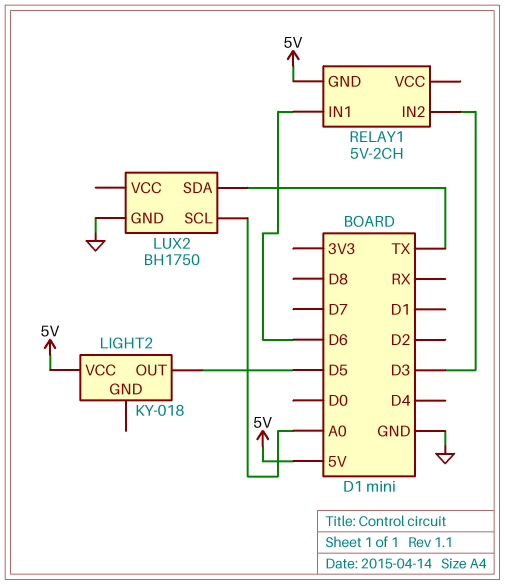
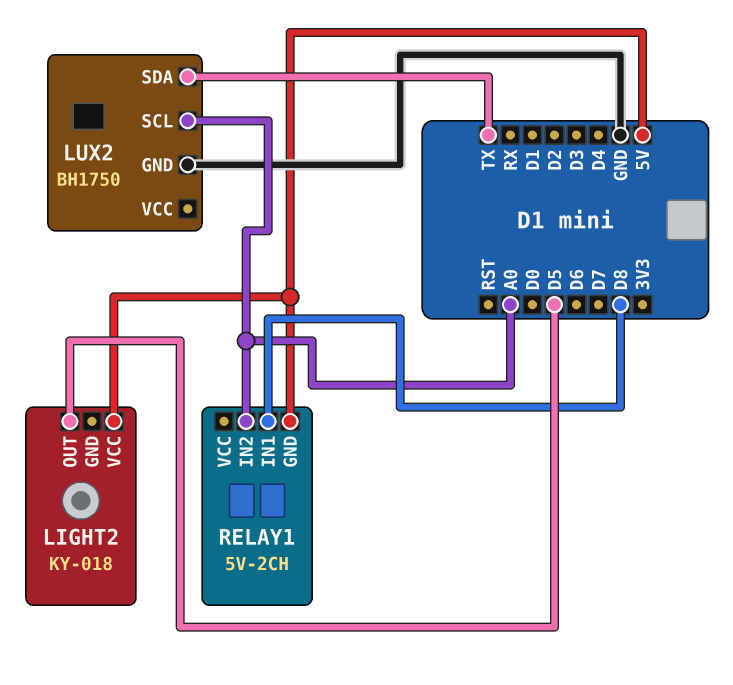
RELAY1 pin IN1: D6 -> D8
RELAY1 pin IN2: D3 -> A0

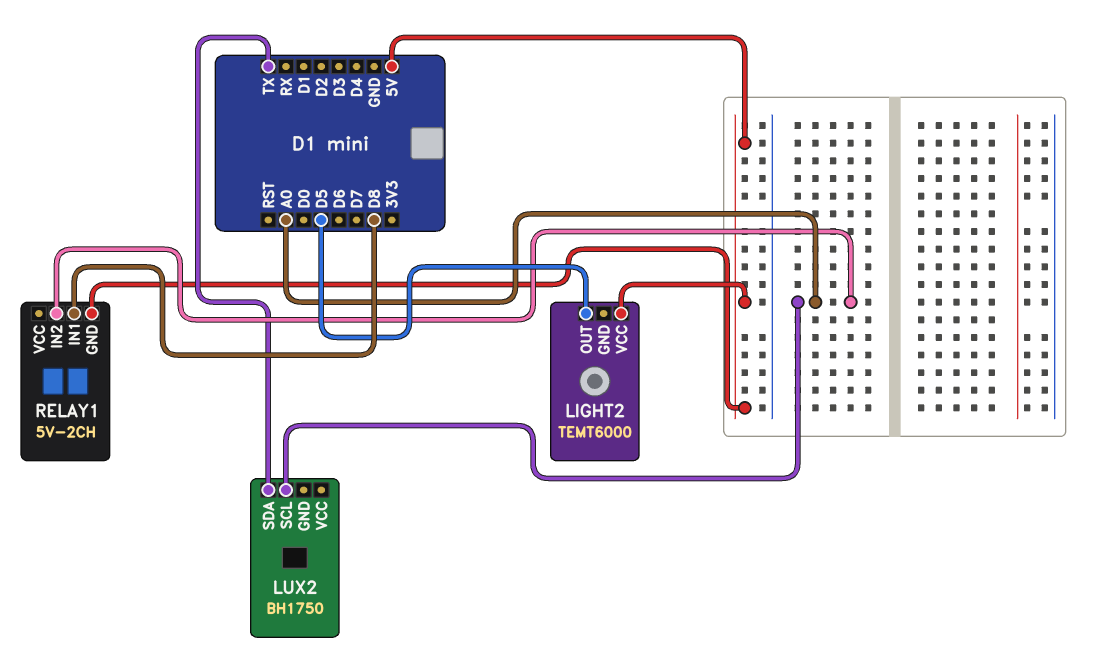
LIGHT2: KY-018 -> TEMT6000
LUX2 pin GND: GND -> none

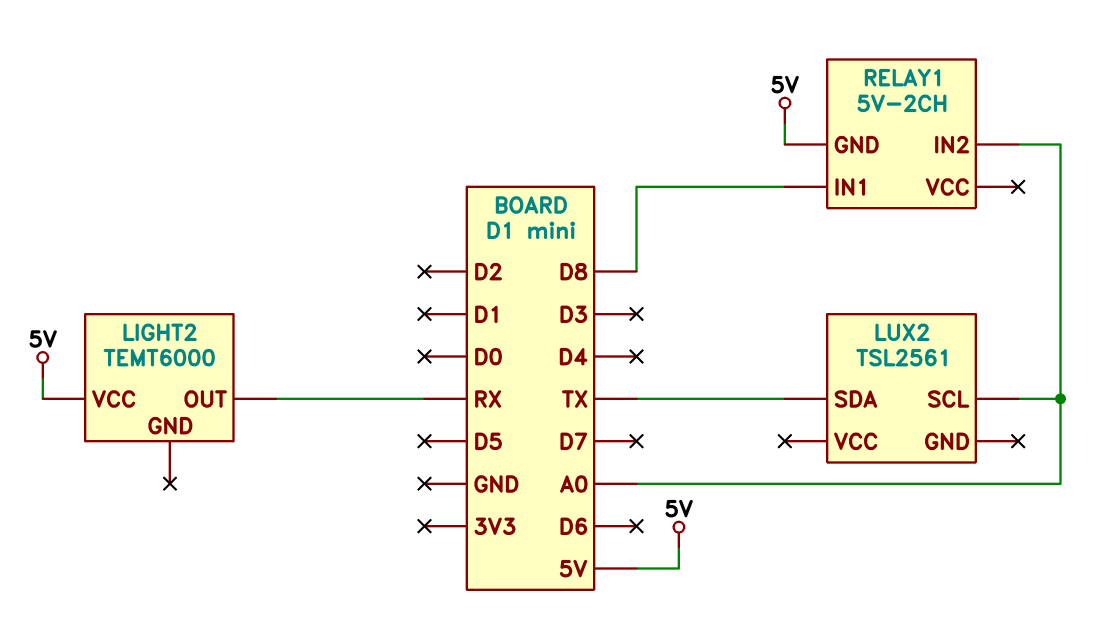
LIGHT2 pin OUT: D5 -> RX
LUX2: BH1750 -> TSL2561

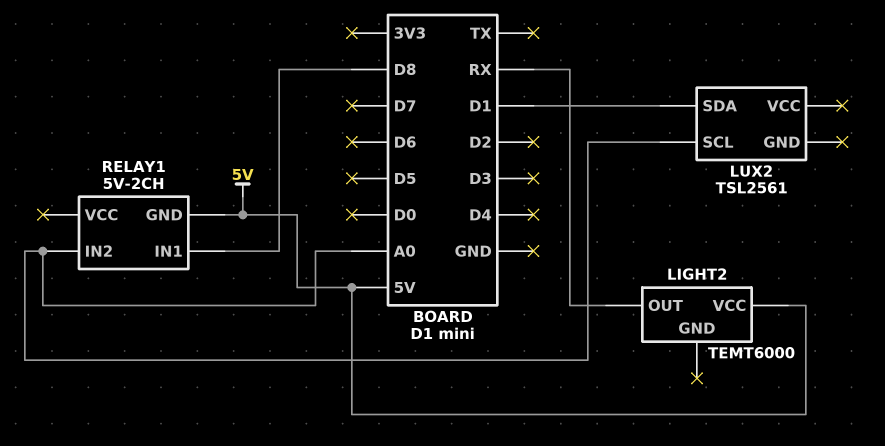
LUX2 pin SDA: TX -> D1

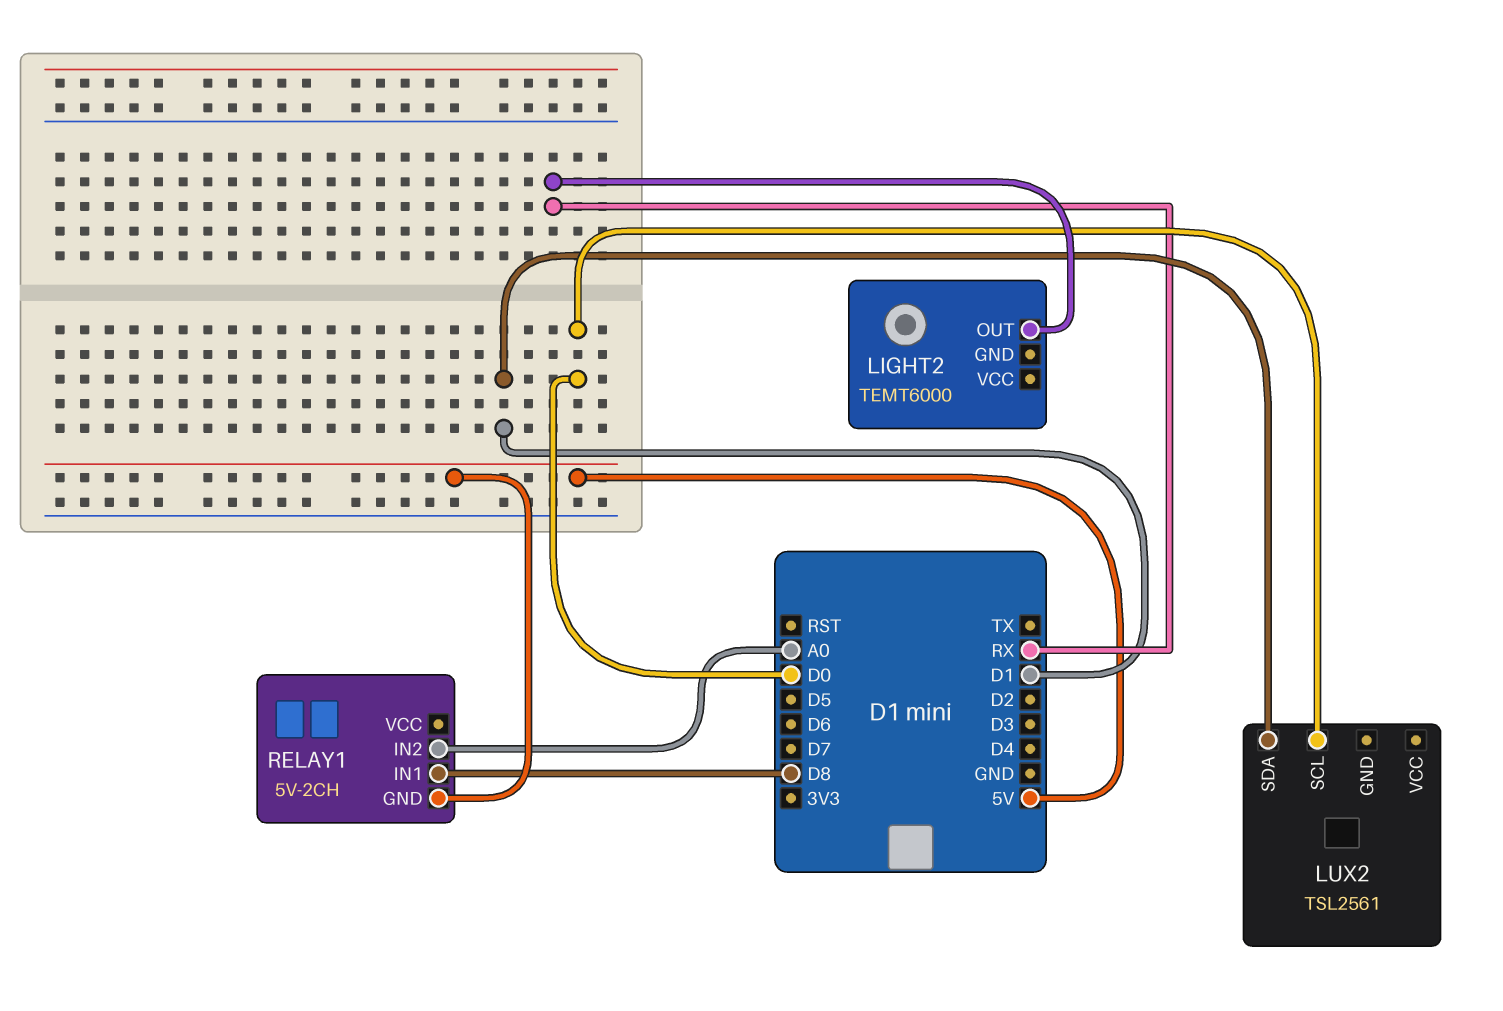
LIGHT2 pin VCC: 5V -> none
LUX2 pin SCL: A0 -> D0

